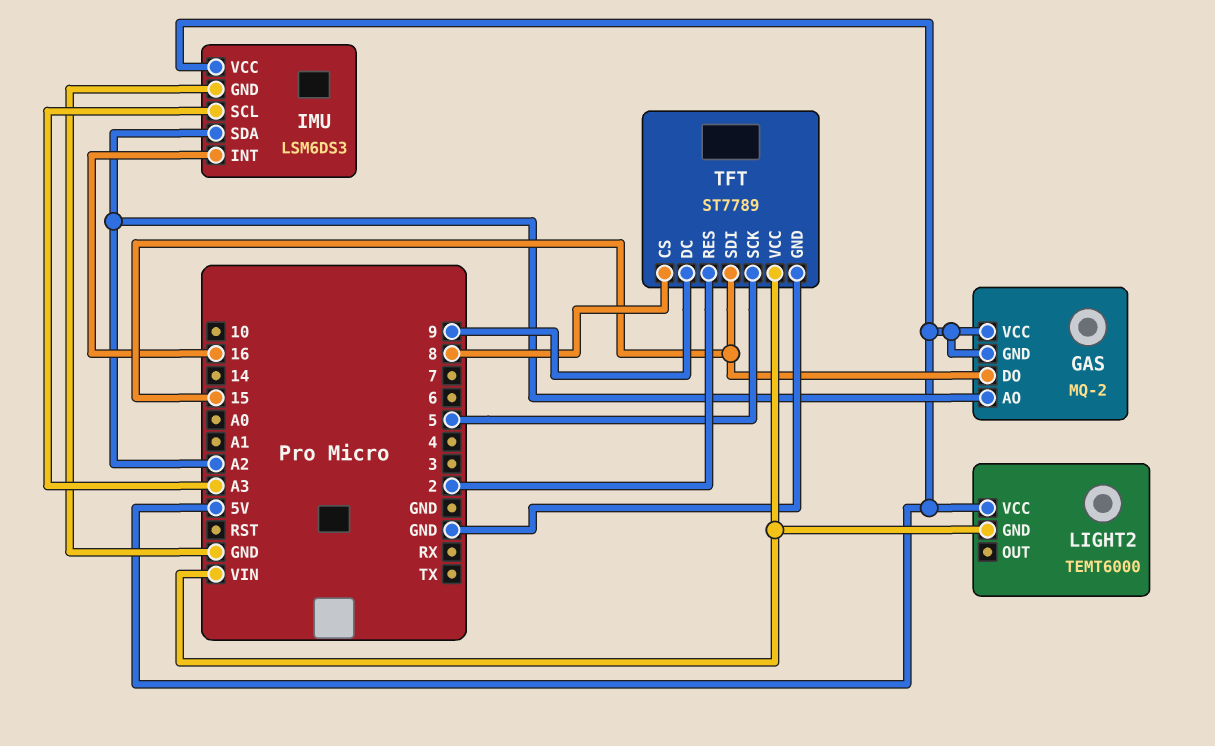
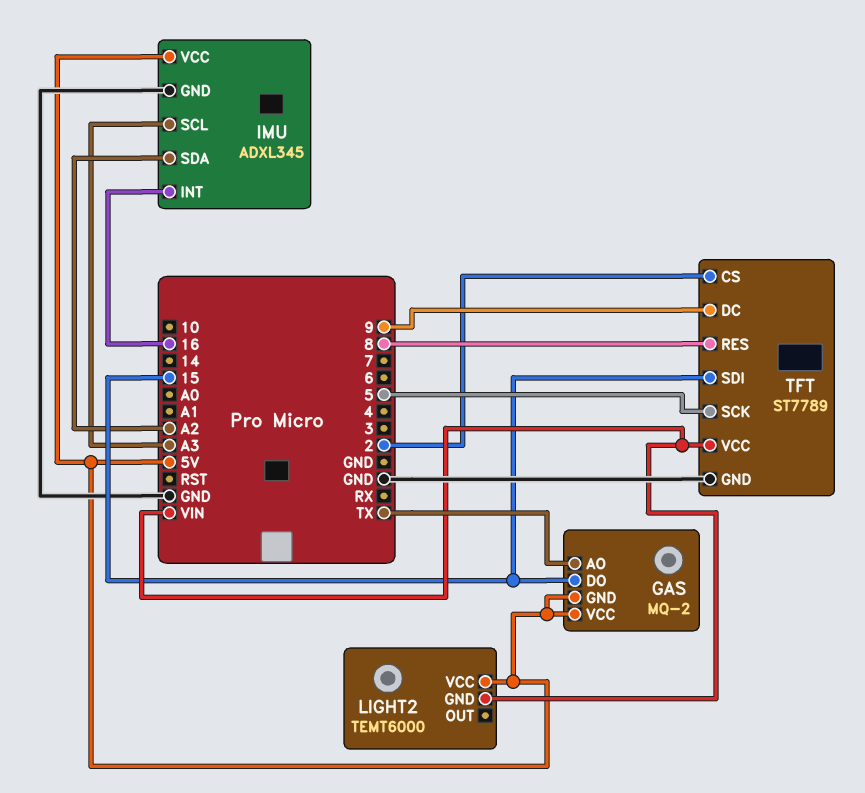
GAS pin AO: A2 -> TX
IMU: LSM6DS3 -> ADXL345
TFT pin CS: 8 -> 2
TFT pin RES: 2 -> 8

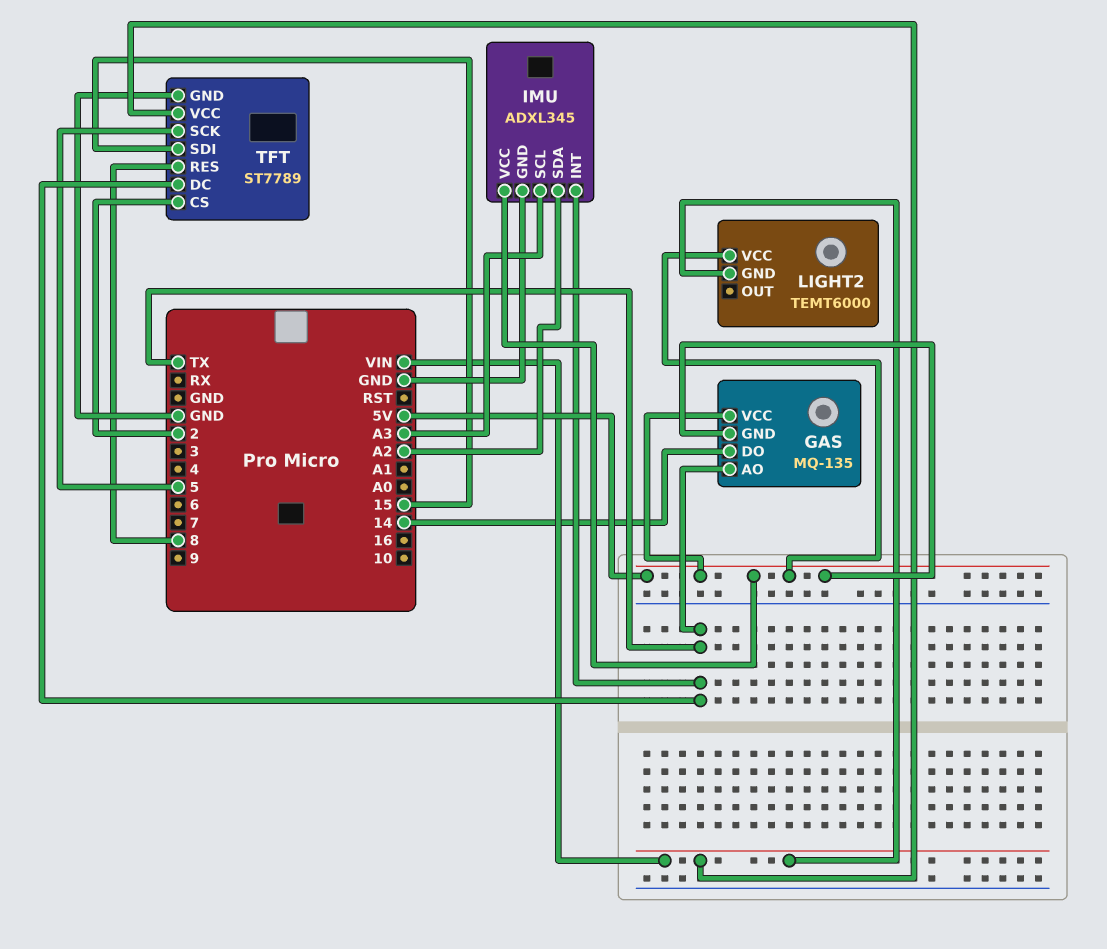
GAS: MQ-2 -> MQ-135
GAS pin DO: 15 -> 14
IMU pin INT: 16 -> TX
TFT pin DC: 9 -> TX

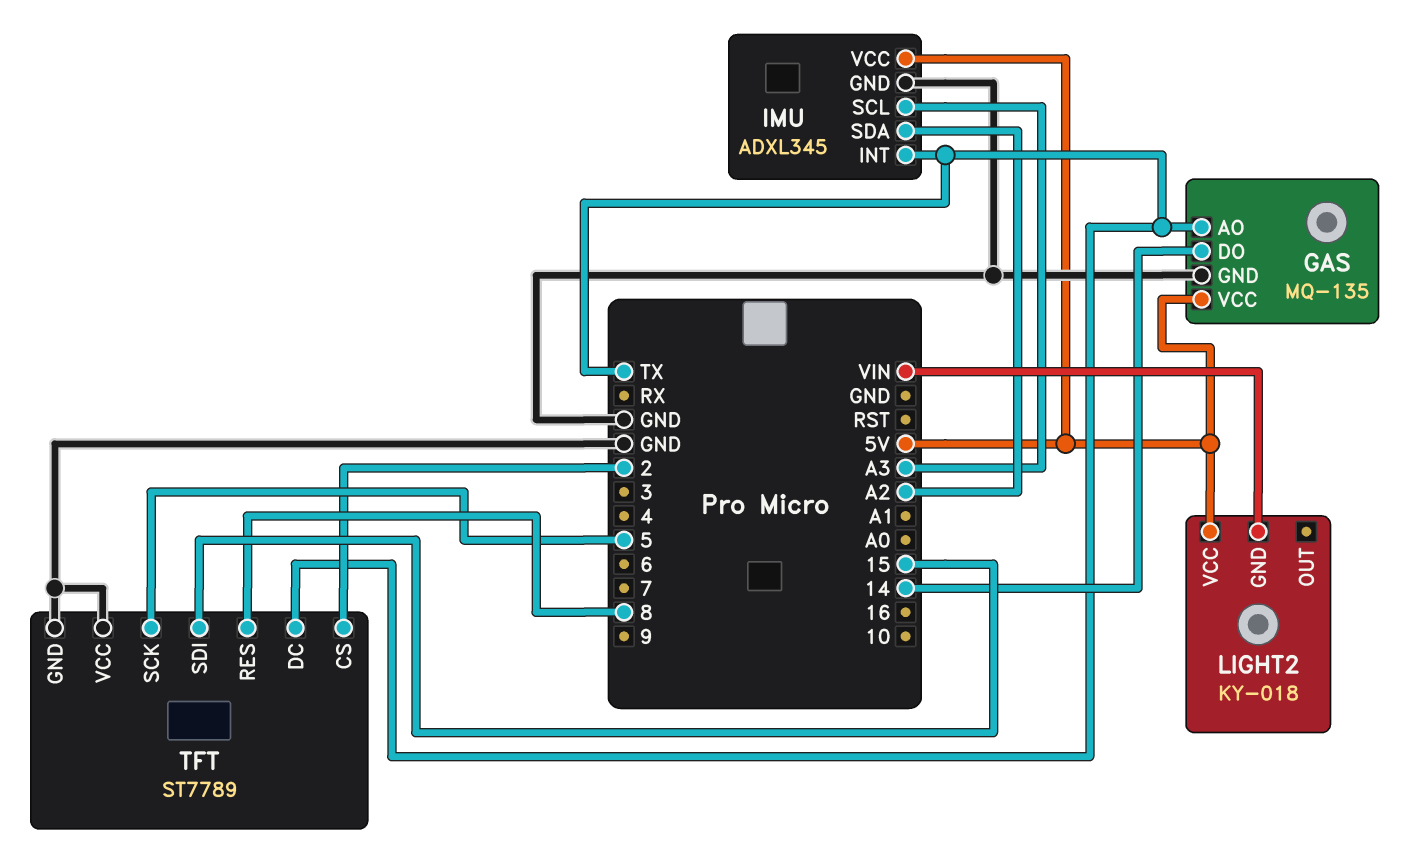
GAS pin GND: 5V -> GND
LIGHT2: TEMT6000 -> KY-018
TFT pin VCC: VIN -> GND

